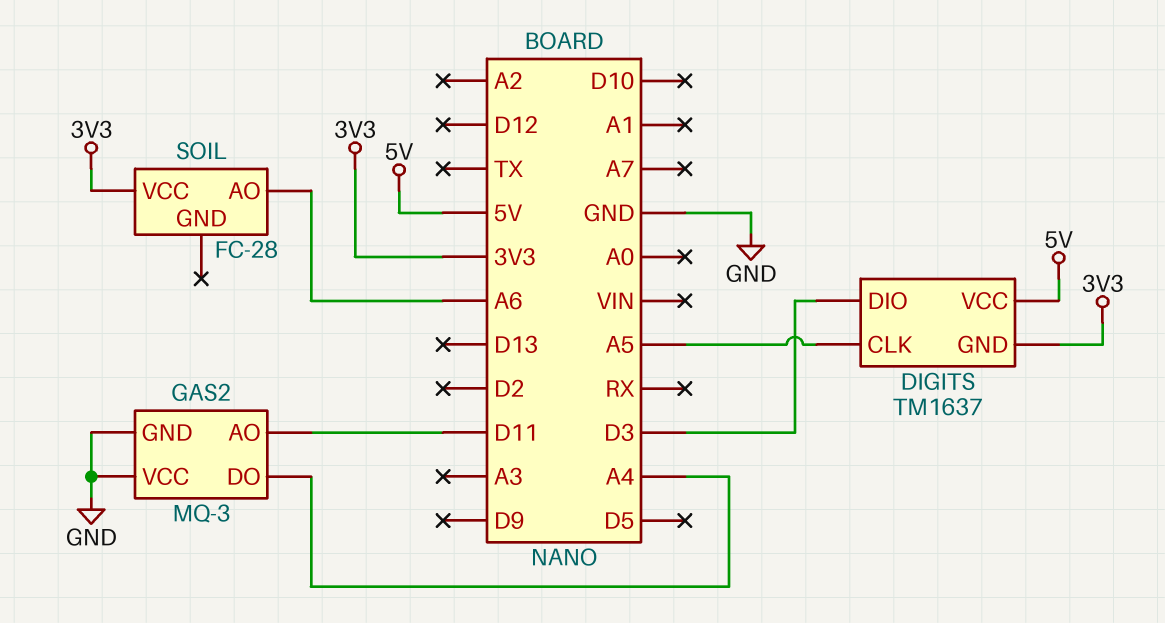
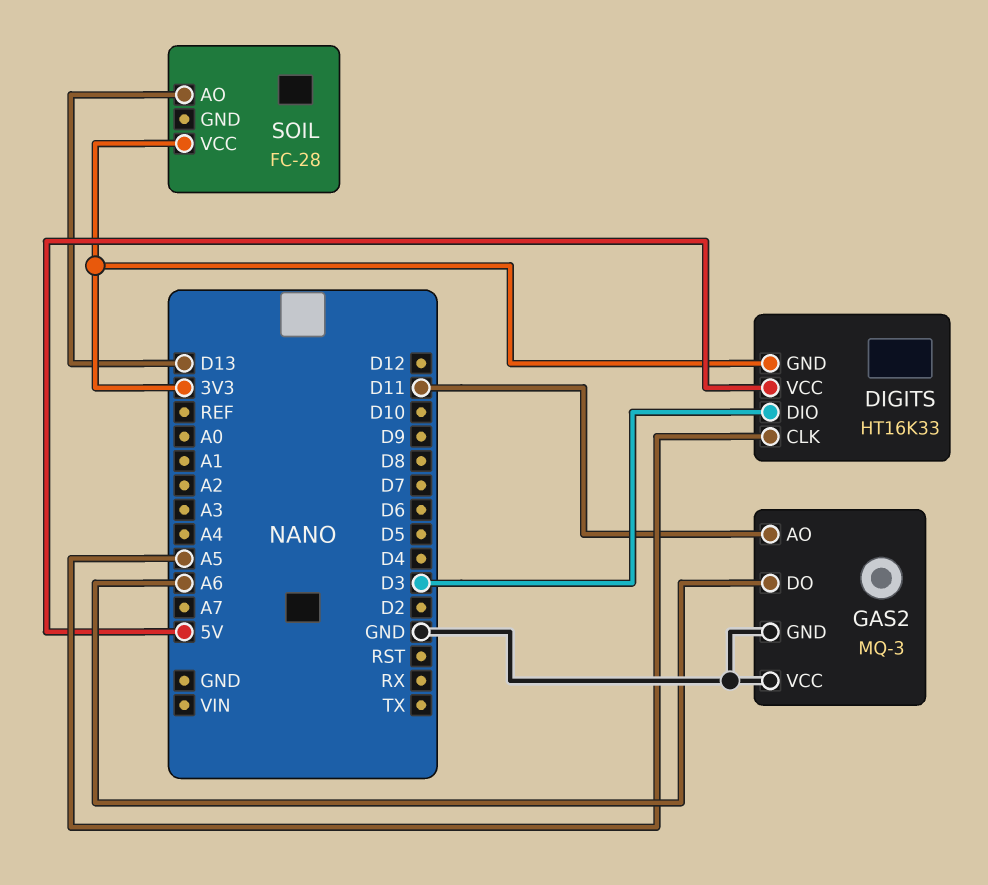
DIGITS: TM1637 -> HT16K33
GAS2 pin DO: A4 -> A6
SOIL pin AO: A6 -> D13

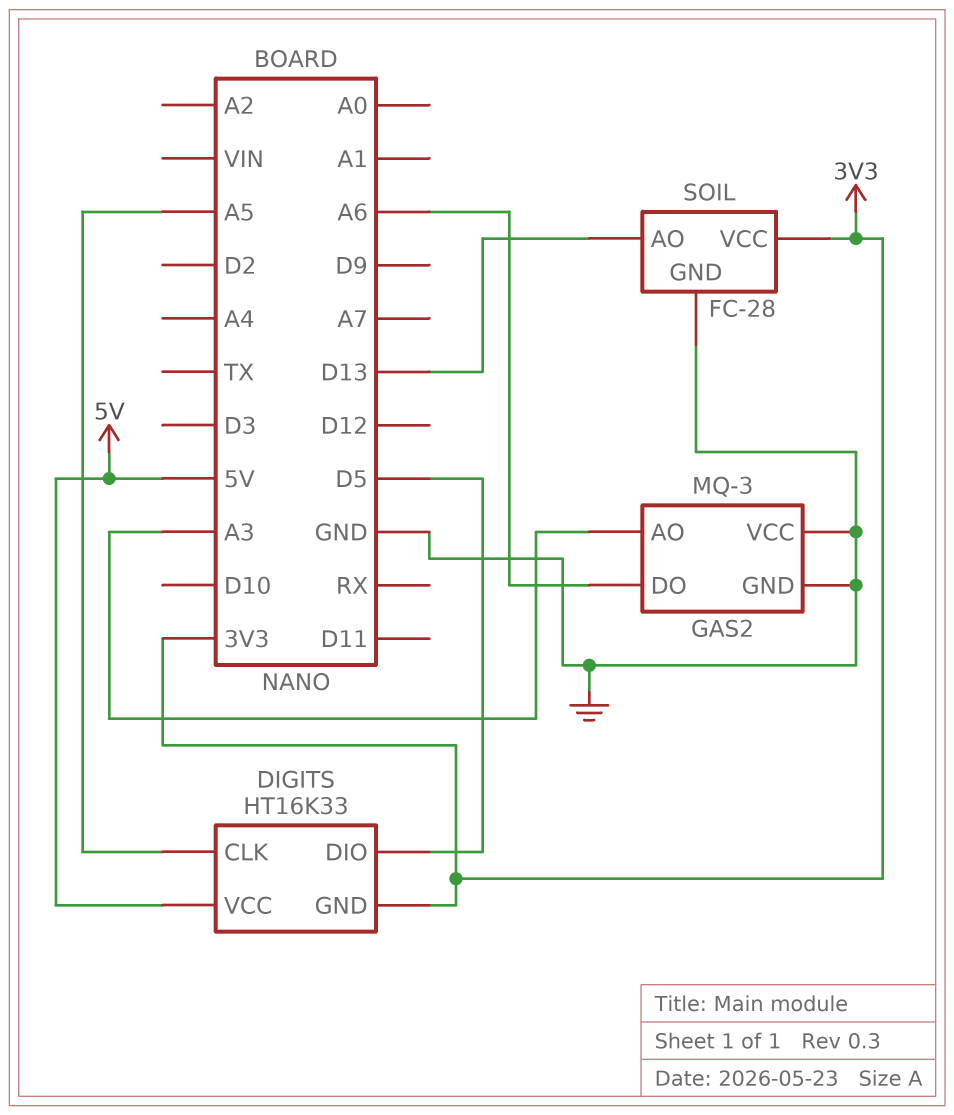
DIGITS pin DIO: D3 -> D5
GAS2 pin AO: D11 -> A3
SOIL pin GND: none -> GND

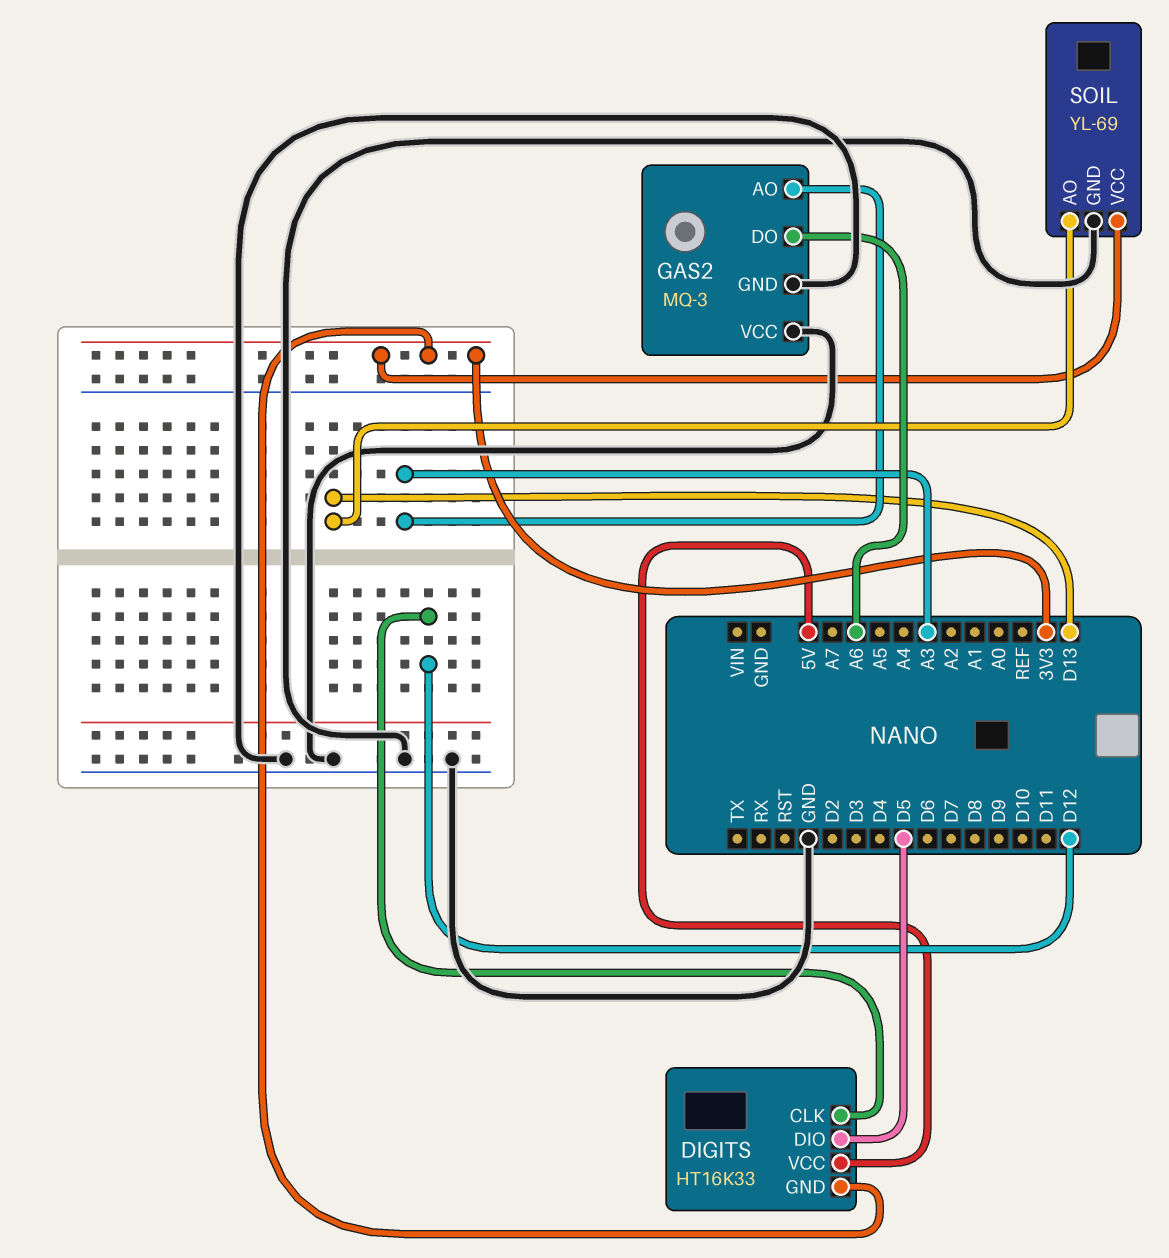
DIGITS pin CLK: A5 -> D12
SOIL: FC-28 -> YL-69

